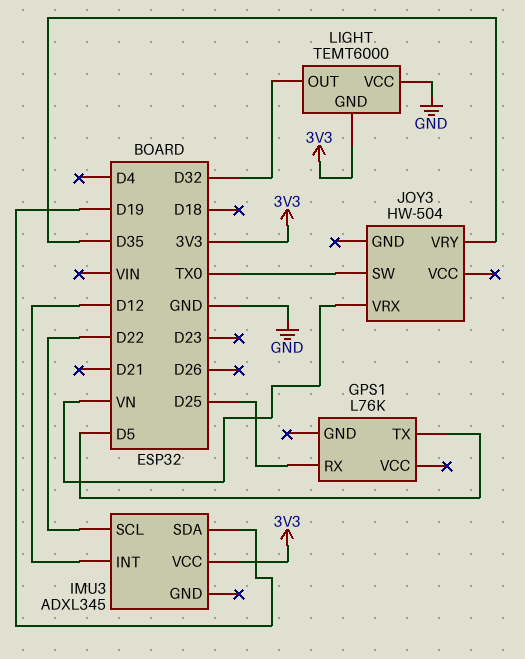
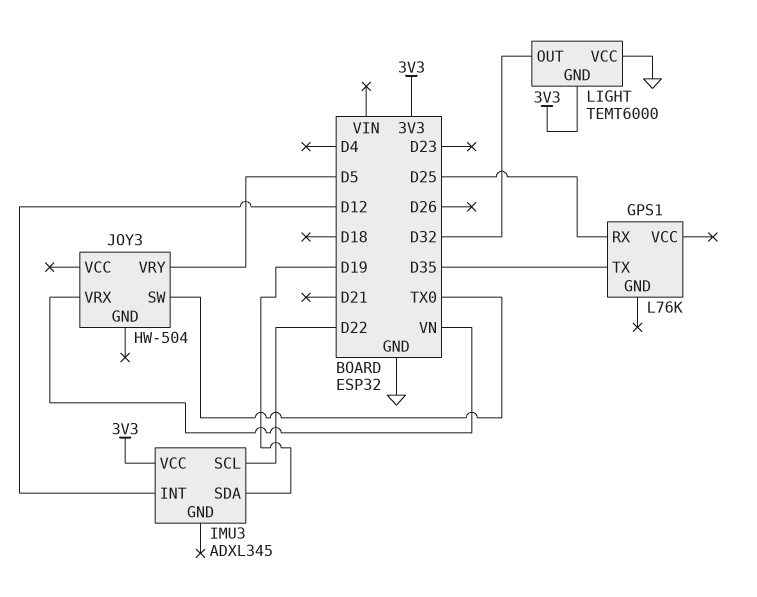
GPS1 pin TX: D5 -> D35
JOY3 pin VRY: D35 -> D5

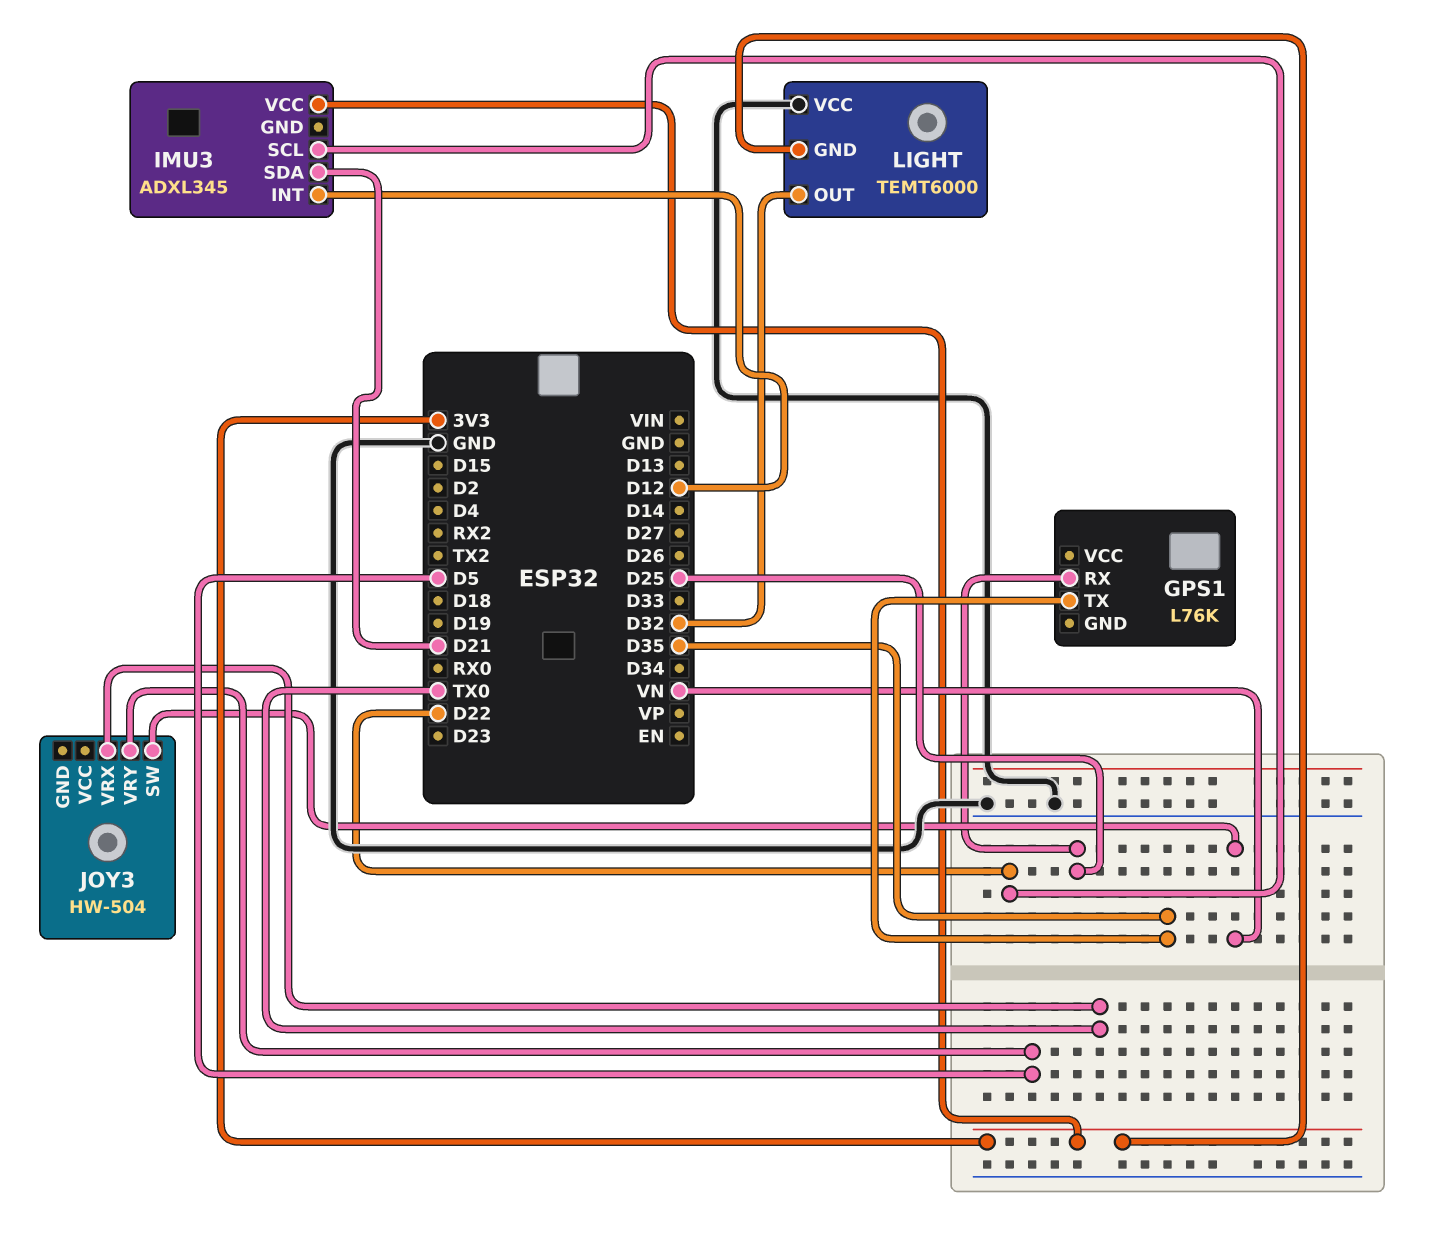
IMU3 pin SDA: D19 -> D21
JOY3 pin SW: TX0 -> VN
JOY3 pin VRX: VN -> TX0

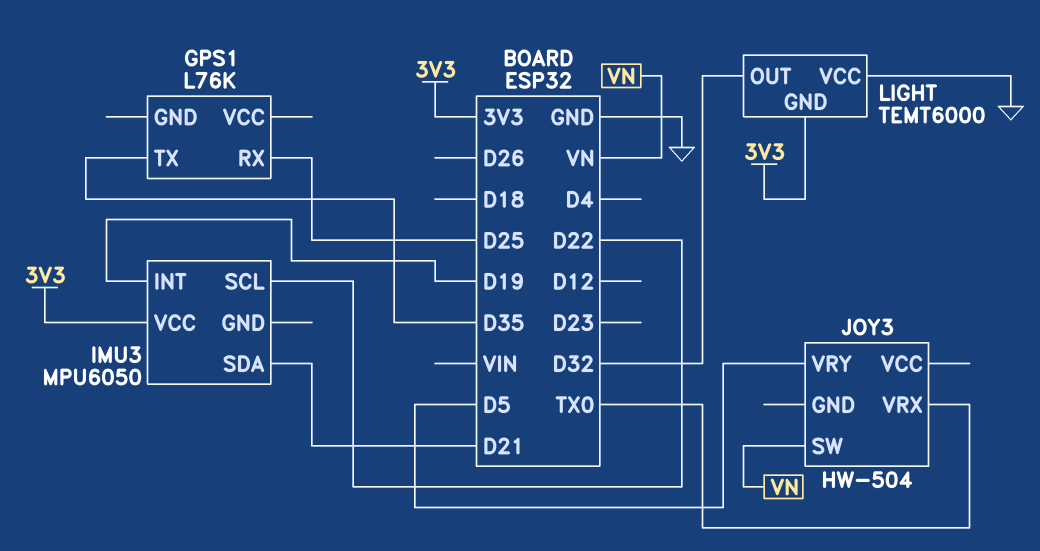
IMU3: ADXL345 -> MPU6050
IMU3 pin INT: D12 -> D19

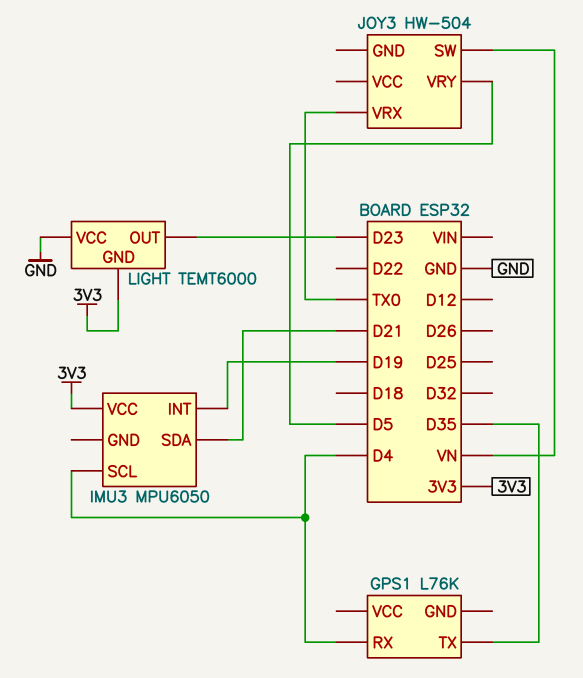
GPS1 pin RX: D25 -> D4
IMU3 pin SCL: D22 -> D4
LIGHT pin OUT: D32 -> D23

